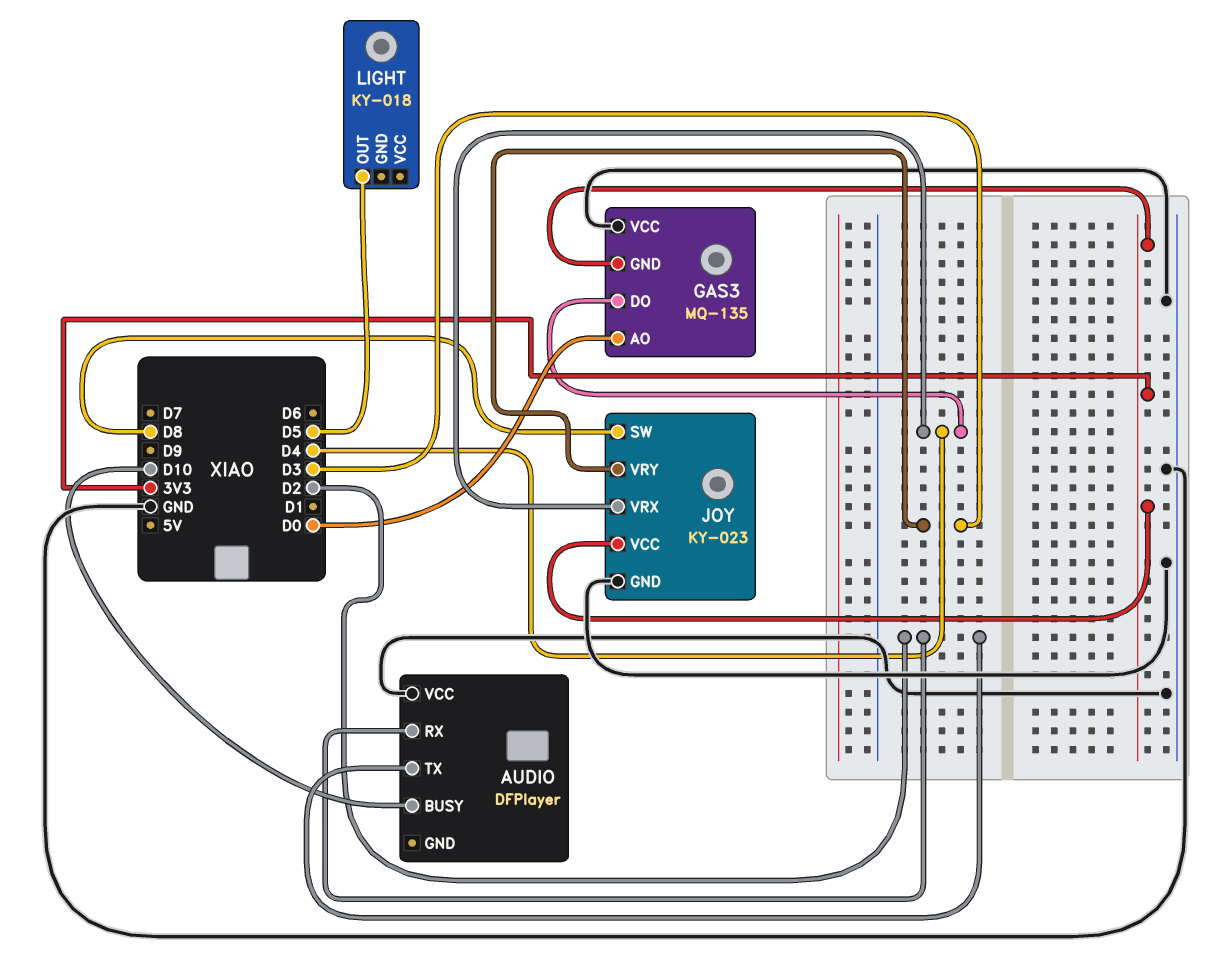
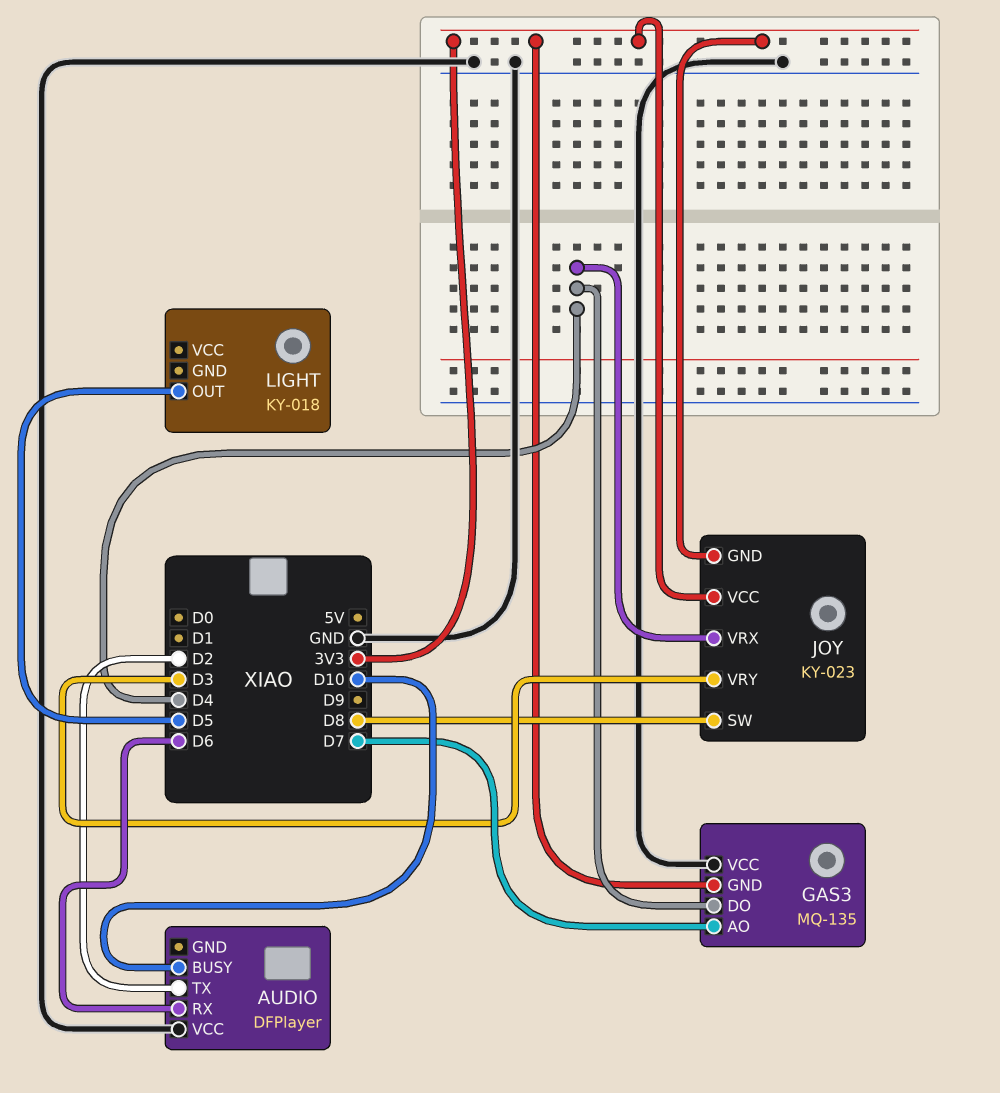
AUDIO pin RX: D2 -> D6
GAS3 pin AO: D0 -> D7
JOY pin GND: GND -> 3V3

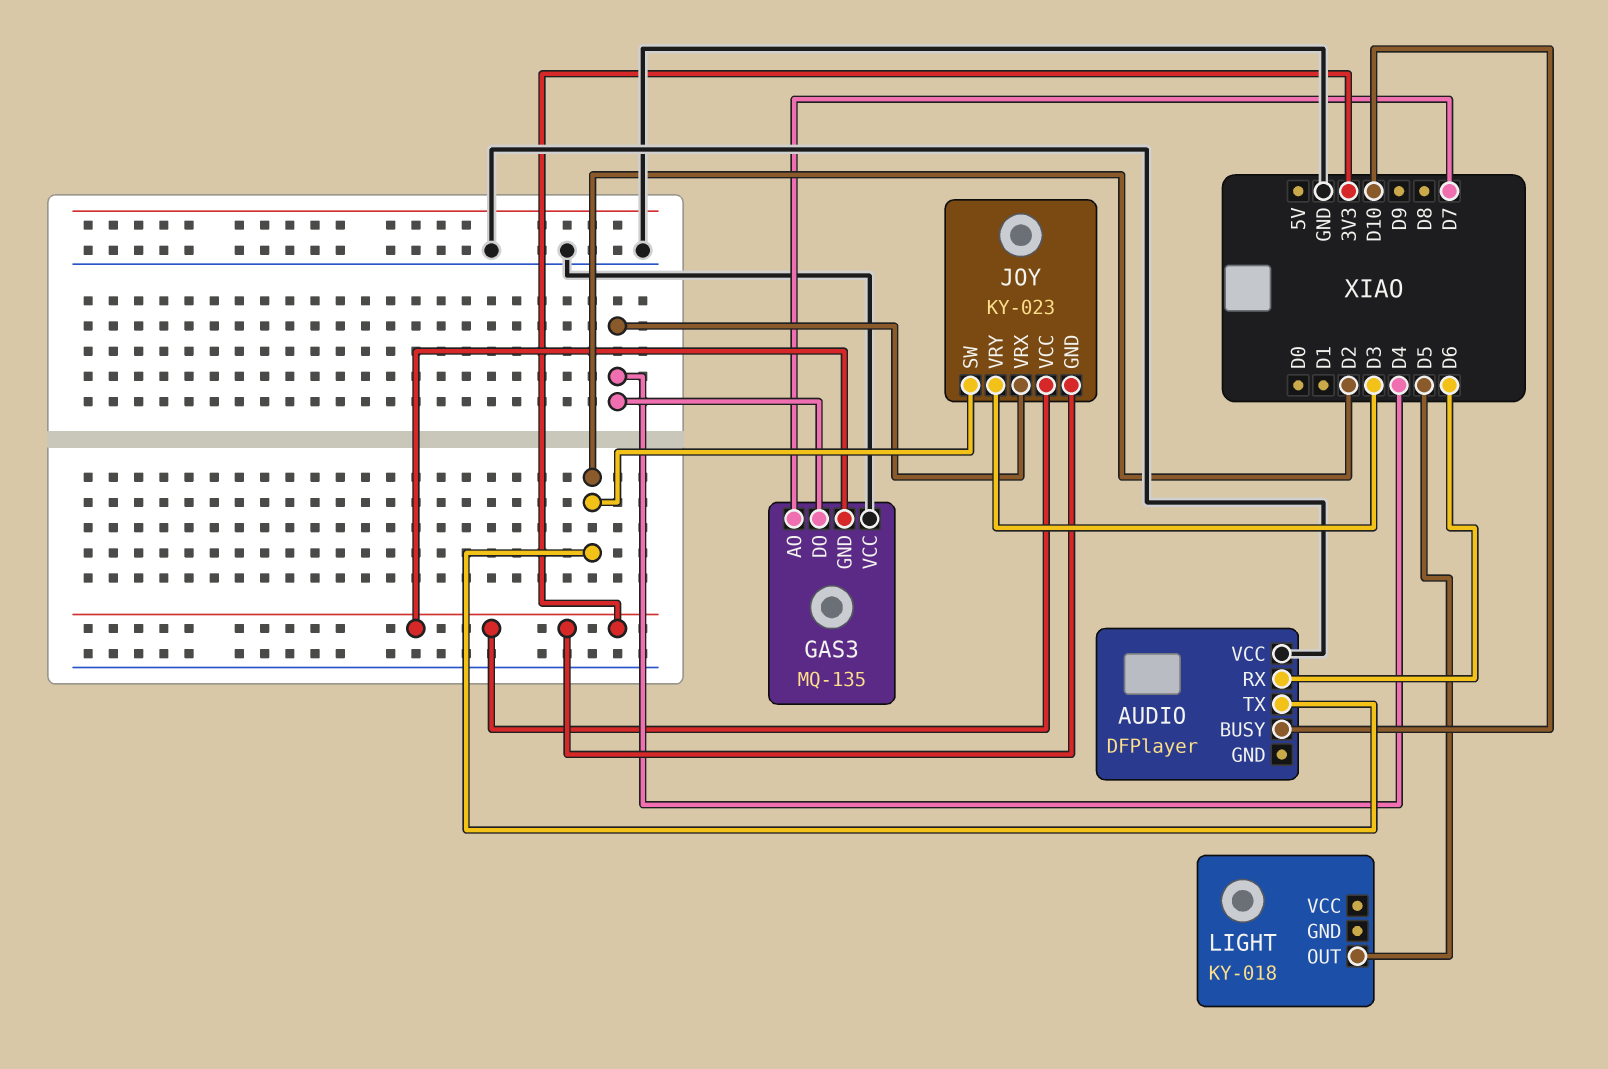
JOY pin SW: D8 -> D2

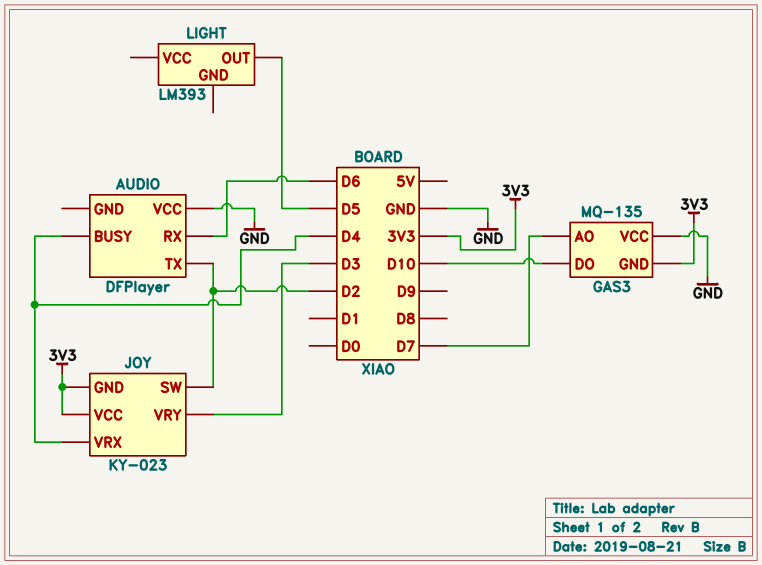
AUDIO pin BUSY: D10 -> D4
GAS3 pin DO: D4 -> D10
LIGHT: KY-018 -> LM393

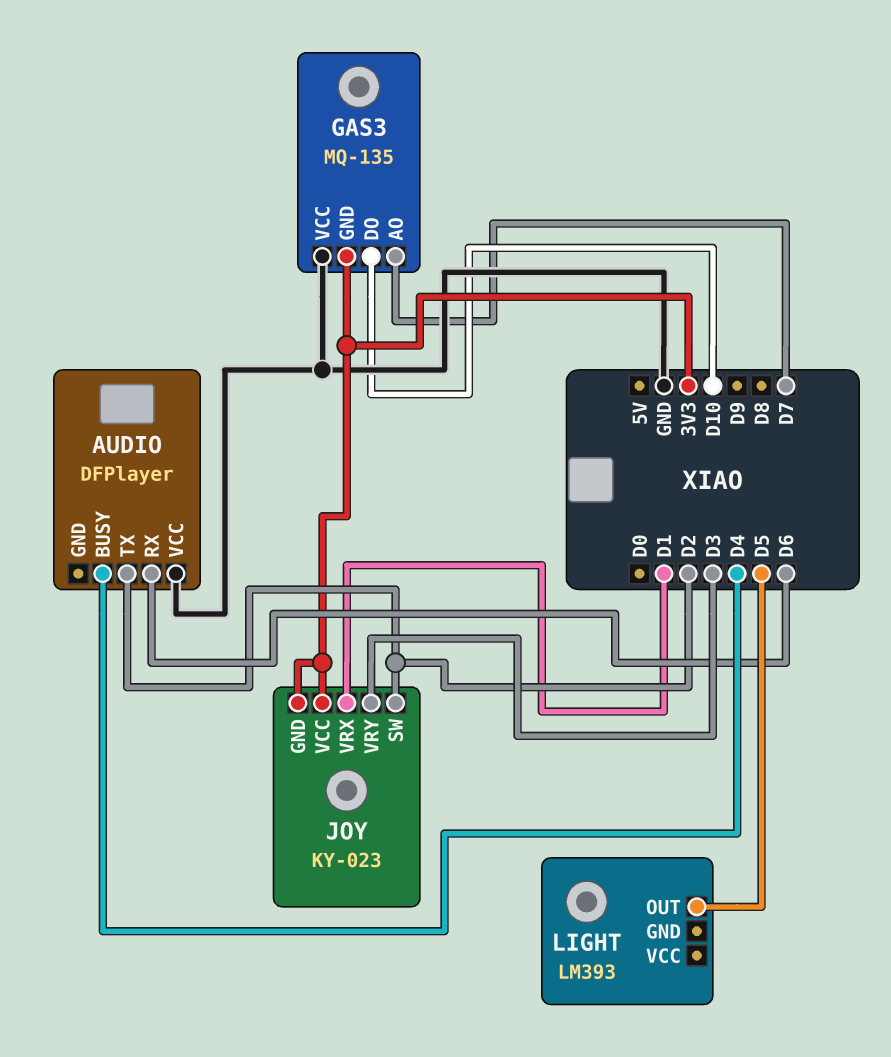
JOY pin VRX: D4 -> D1

